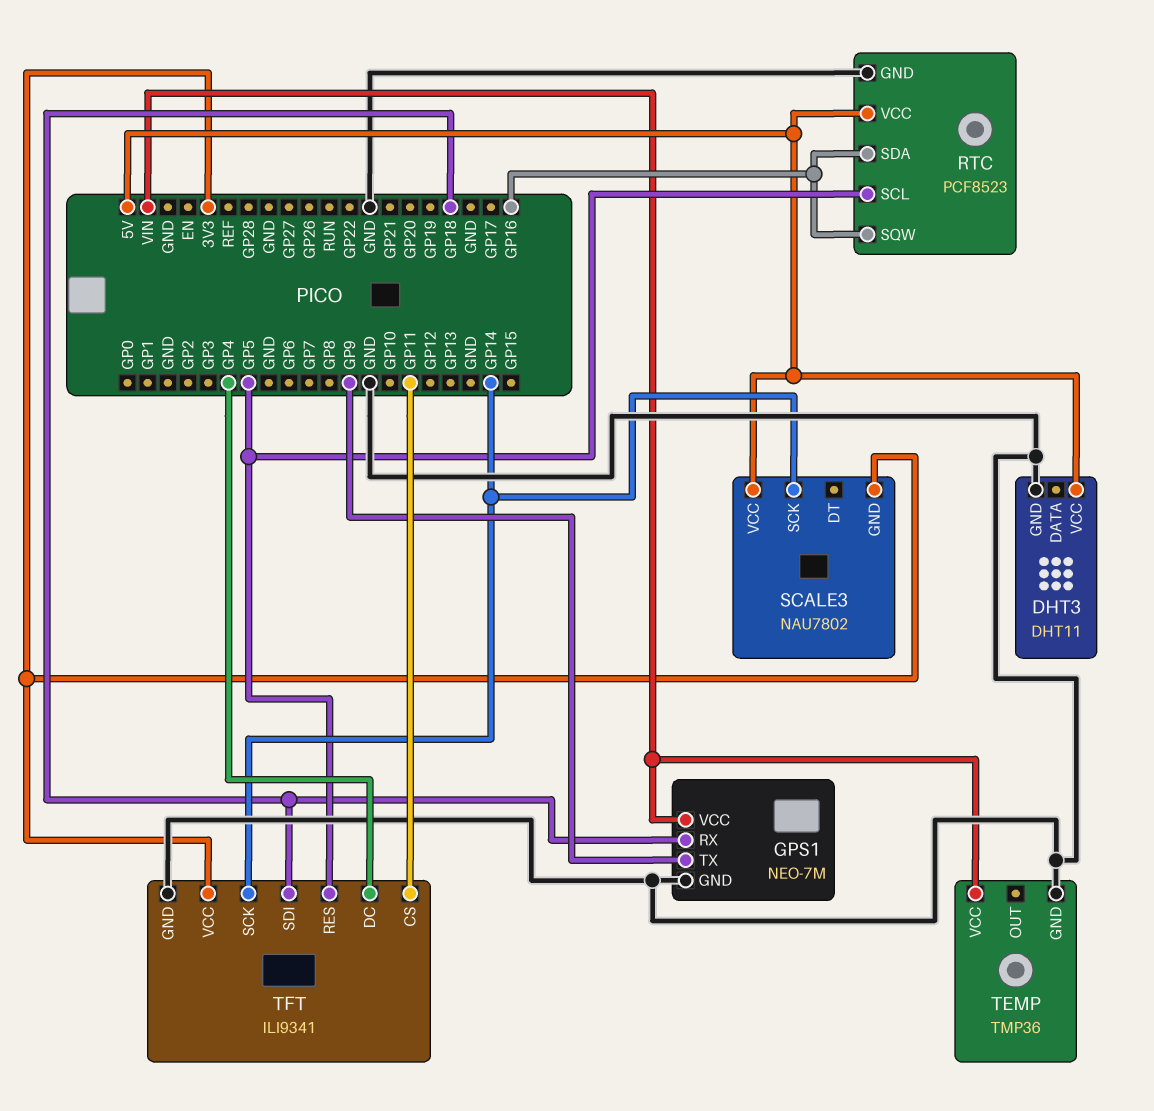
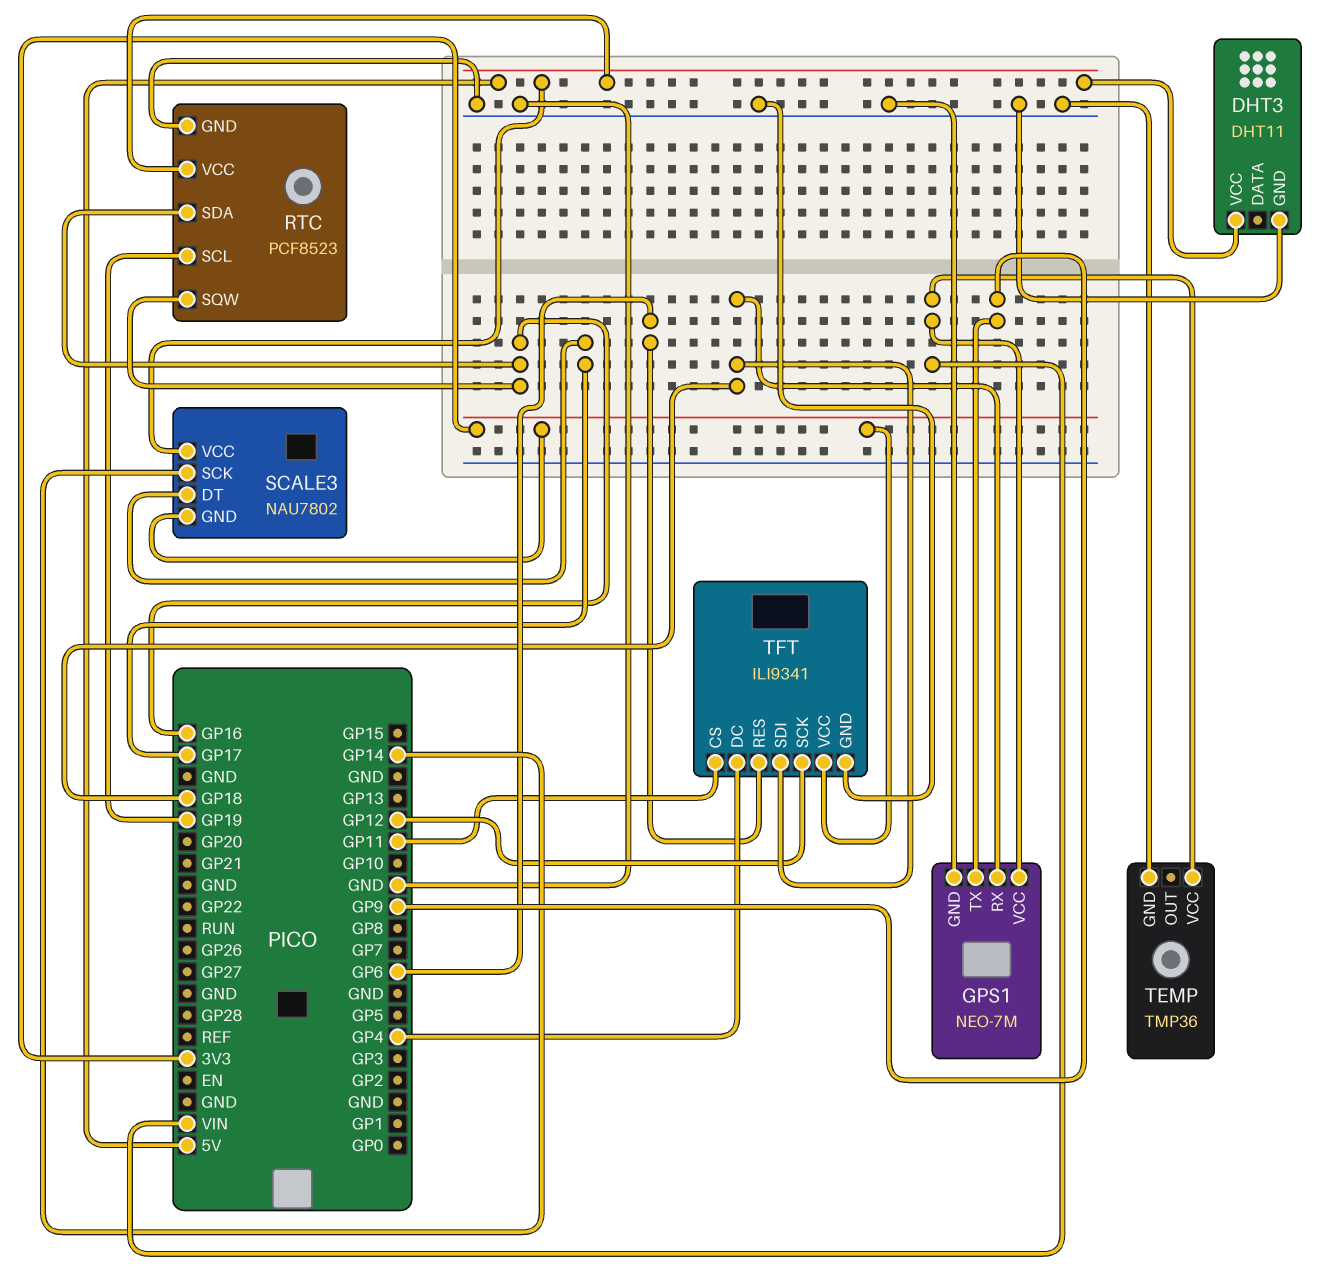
RTC pin SCL: GP5 -> GP19
SCALE3 pin DT: none -> GP17
TFT pin RES: GP5 -> GP6
TFT pin SCK: GP14 -> GP12

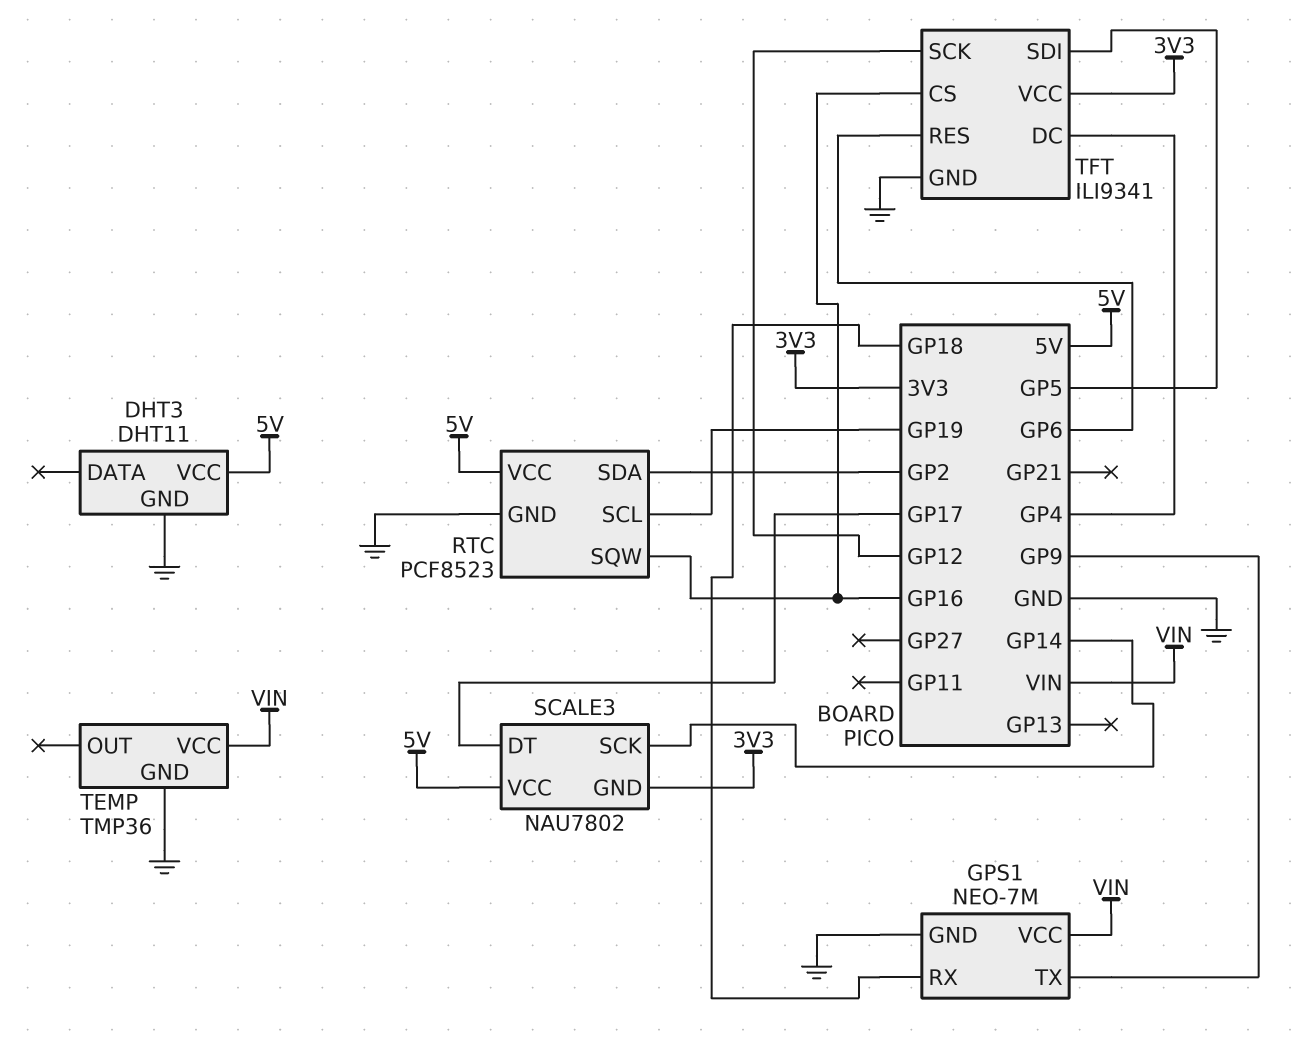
RTC pin SDA: GP16 -> GP2
TFT pin CS: GP11 -> GP16
TFT pin SDI: GP18 -> GP5

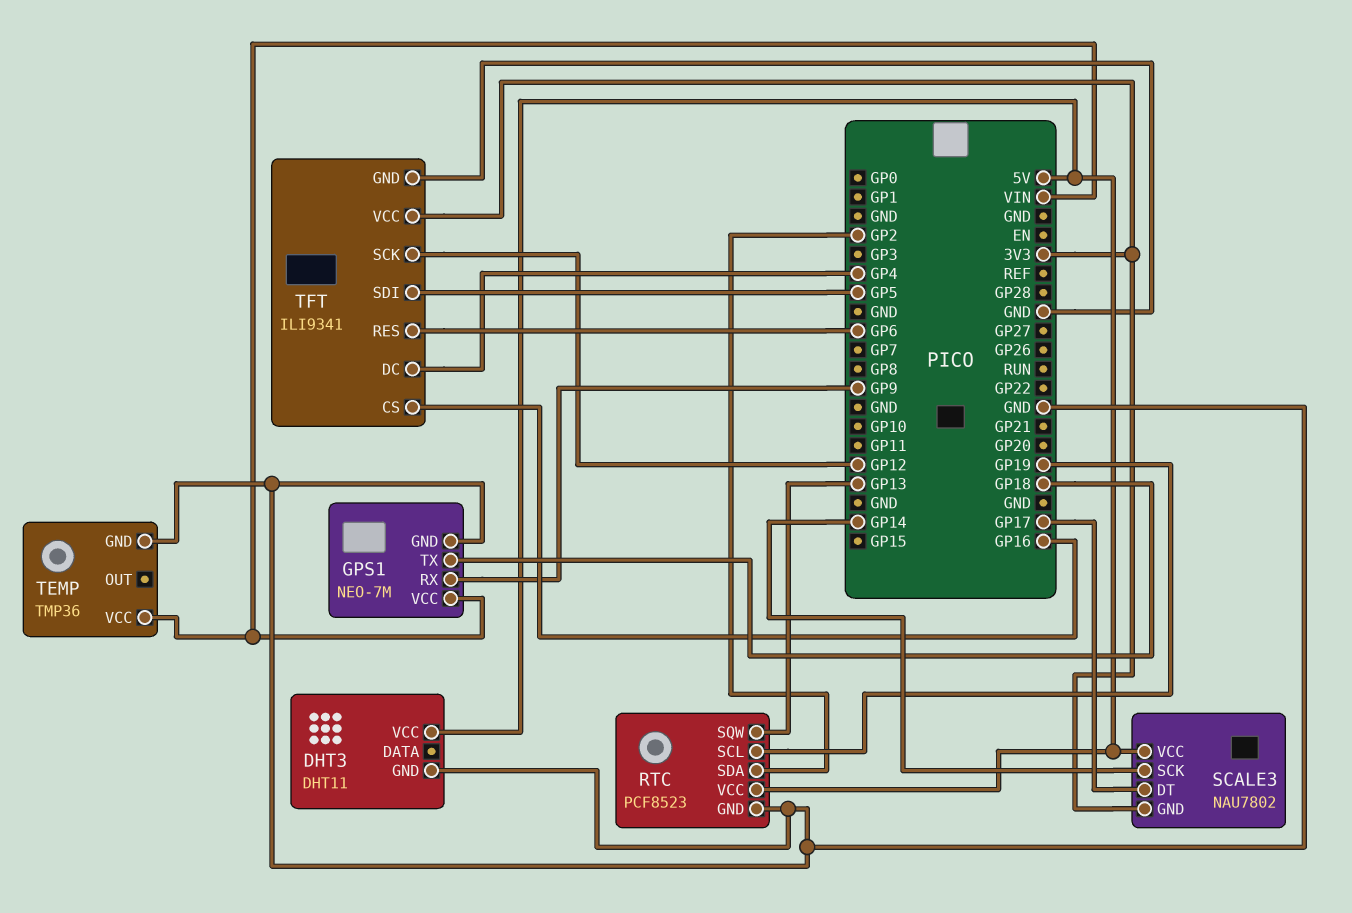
GPS1 pin RX: GP18 -> GP9
GPS1 pin TX: GP9 -> GP18
RTC pin SQW: GP16 -> GP13

